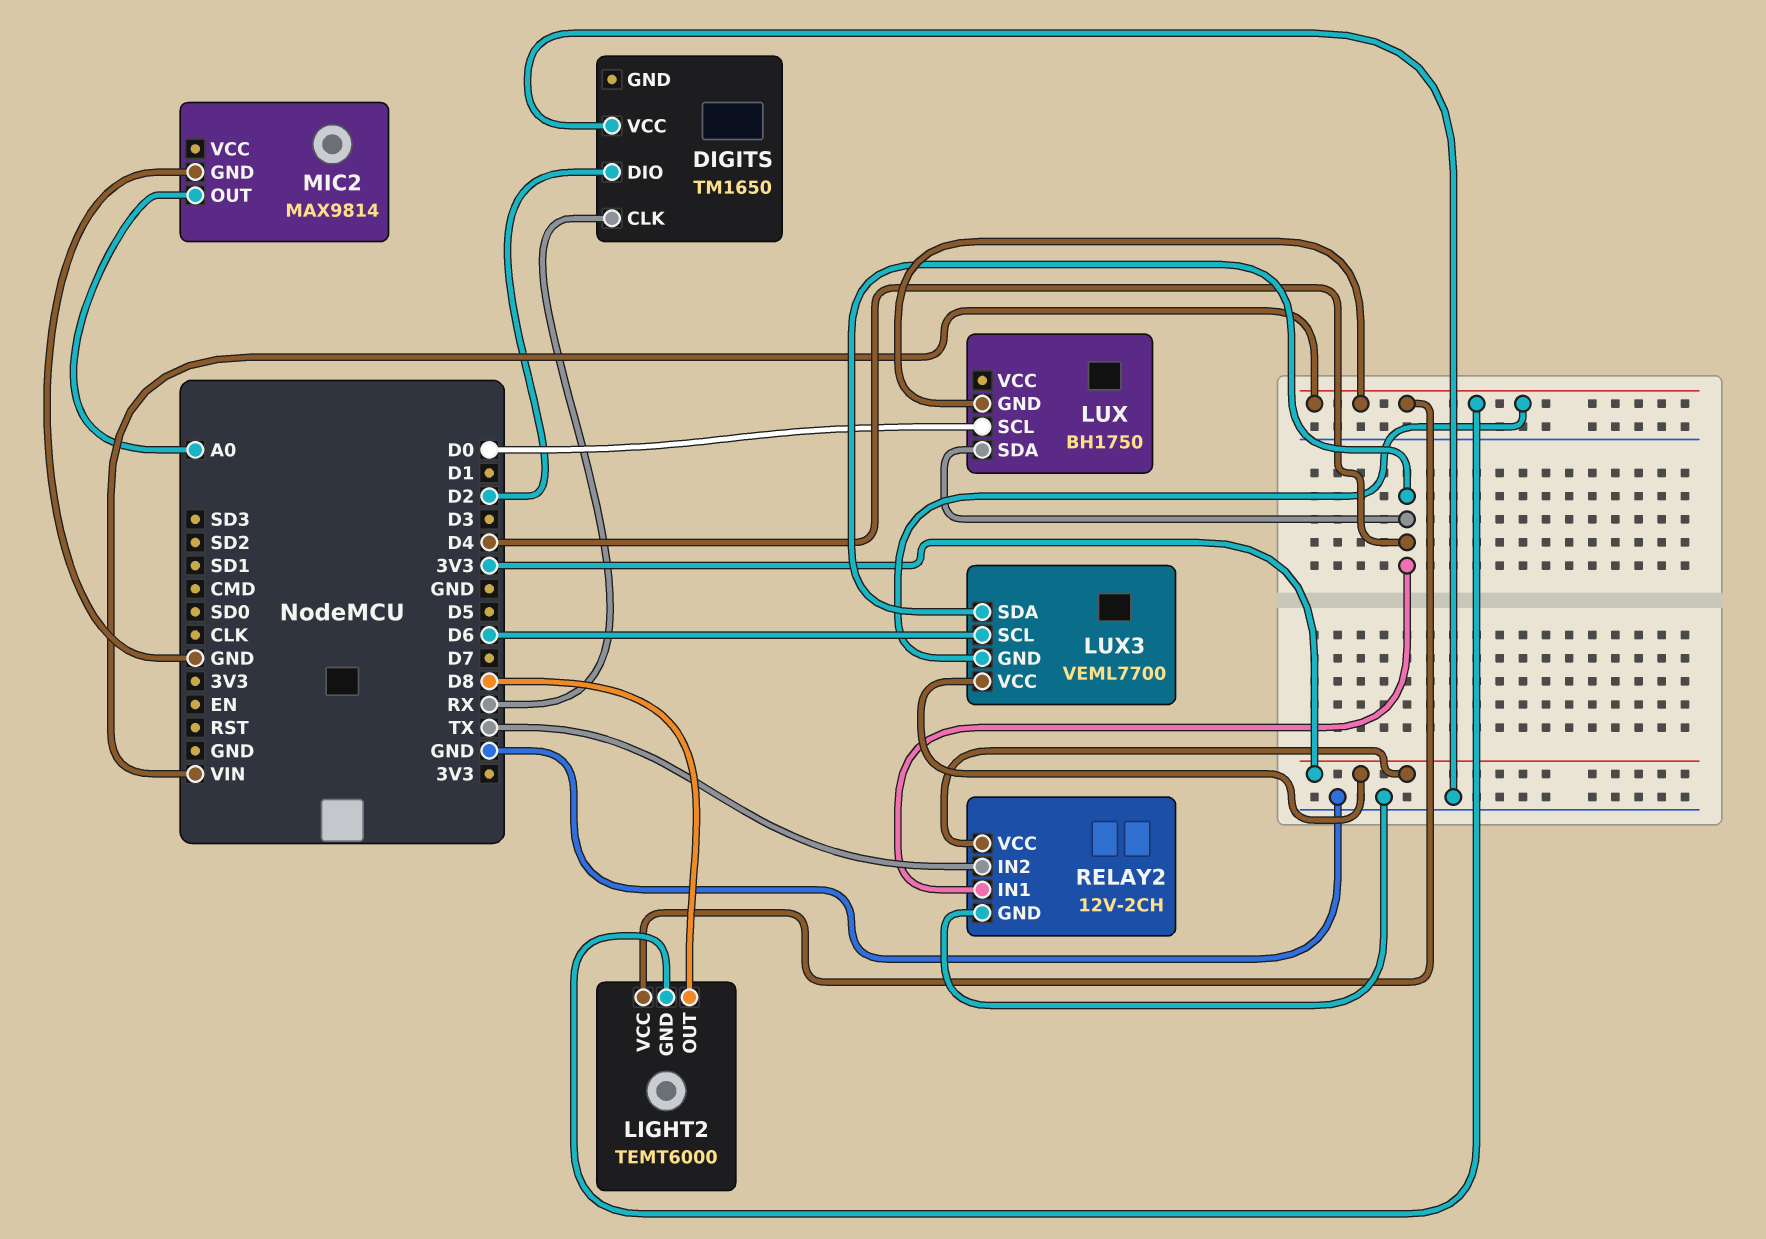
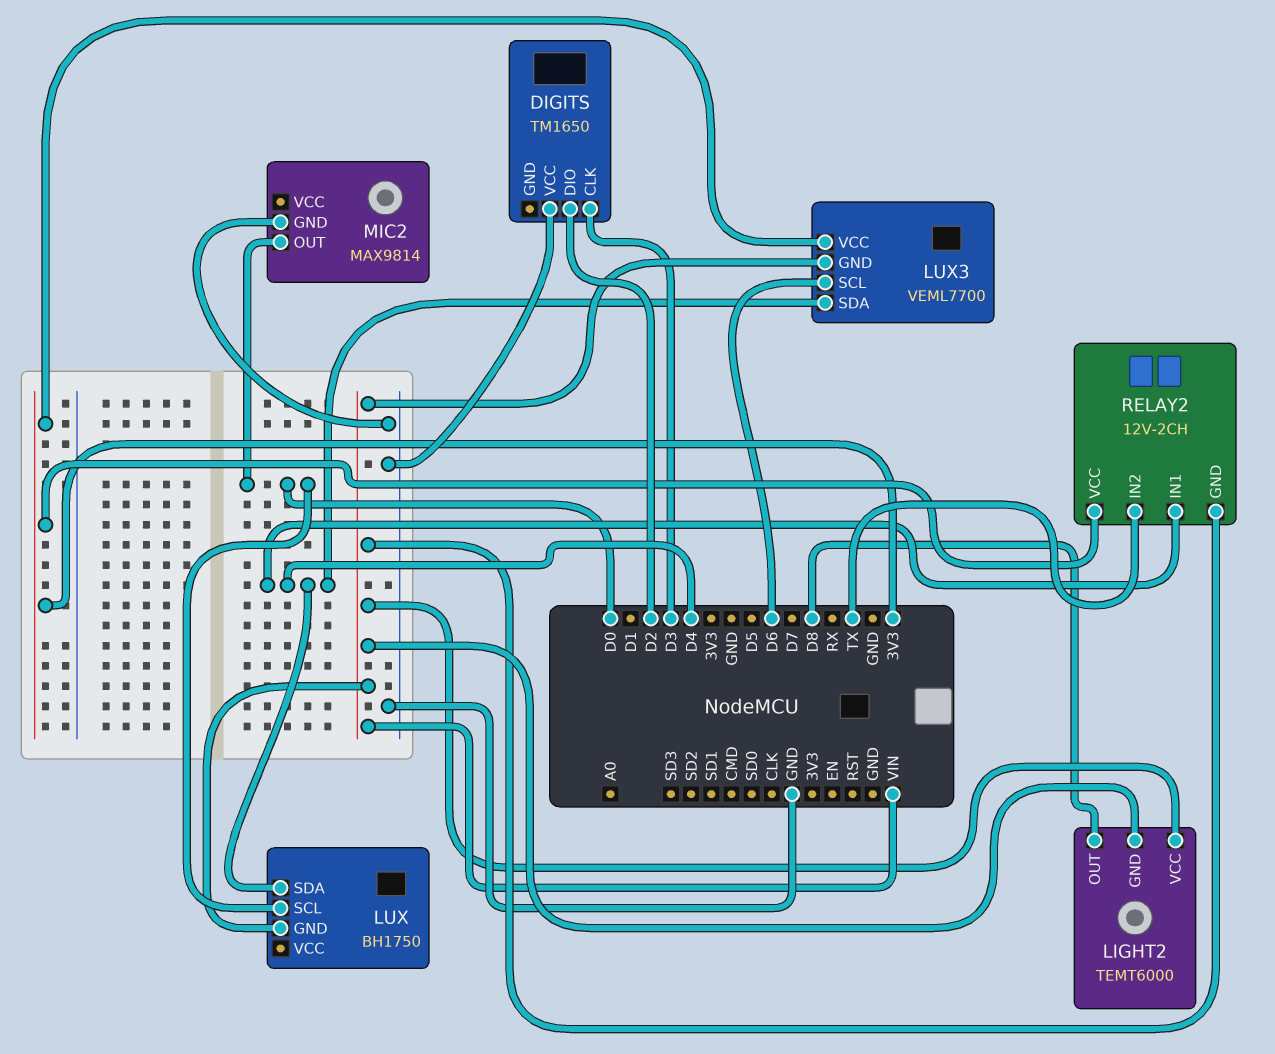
DIGITS pin CLK: RX -> D3
MIC2 pin OUT: A0 -> D0
RELAY2 pin GND: GND -> VIN

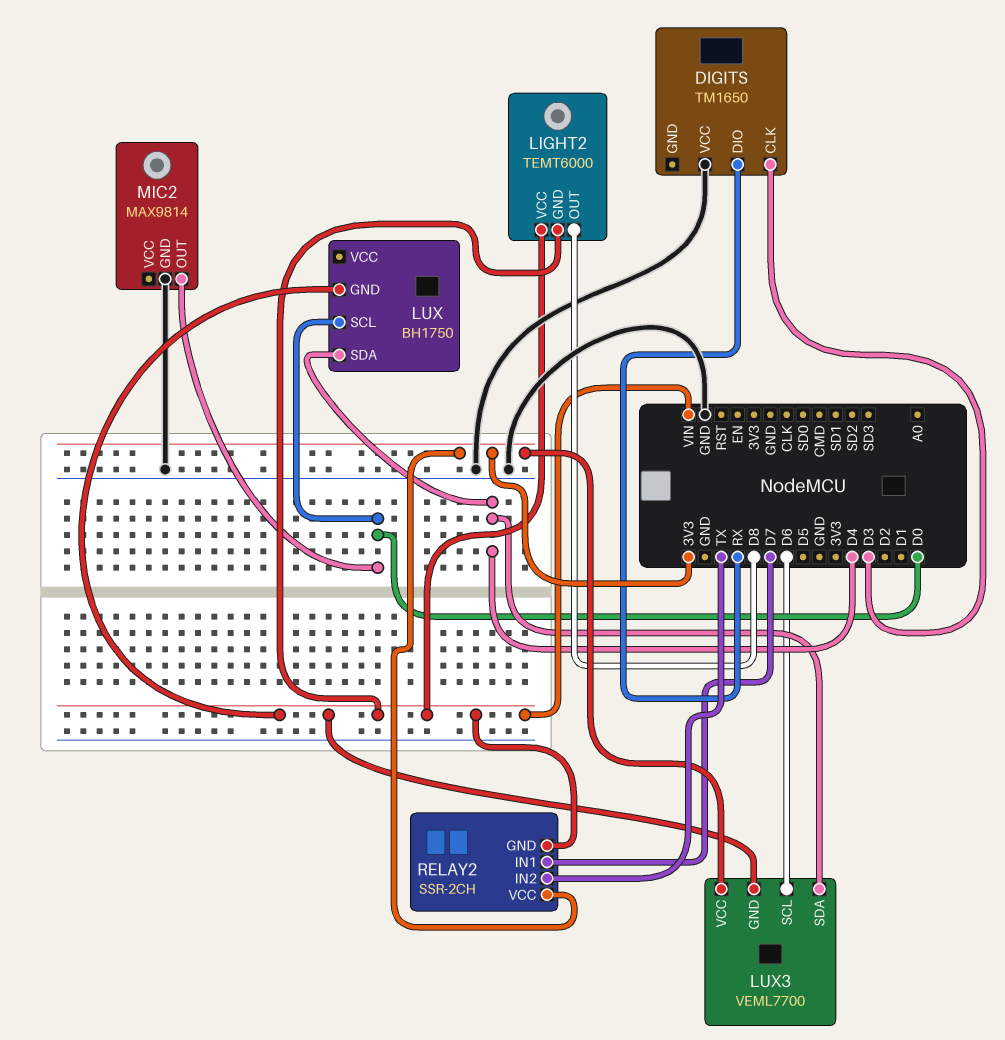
DIGITS pin DIO: D2 -> RX
RELAY2: 12V-2CH -> SSR-2CH
RELAY2 pin IN1: D4 -> D7

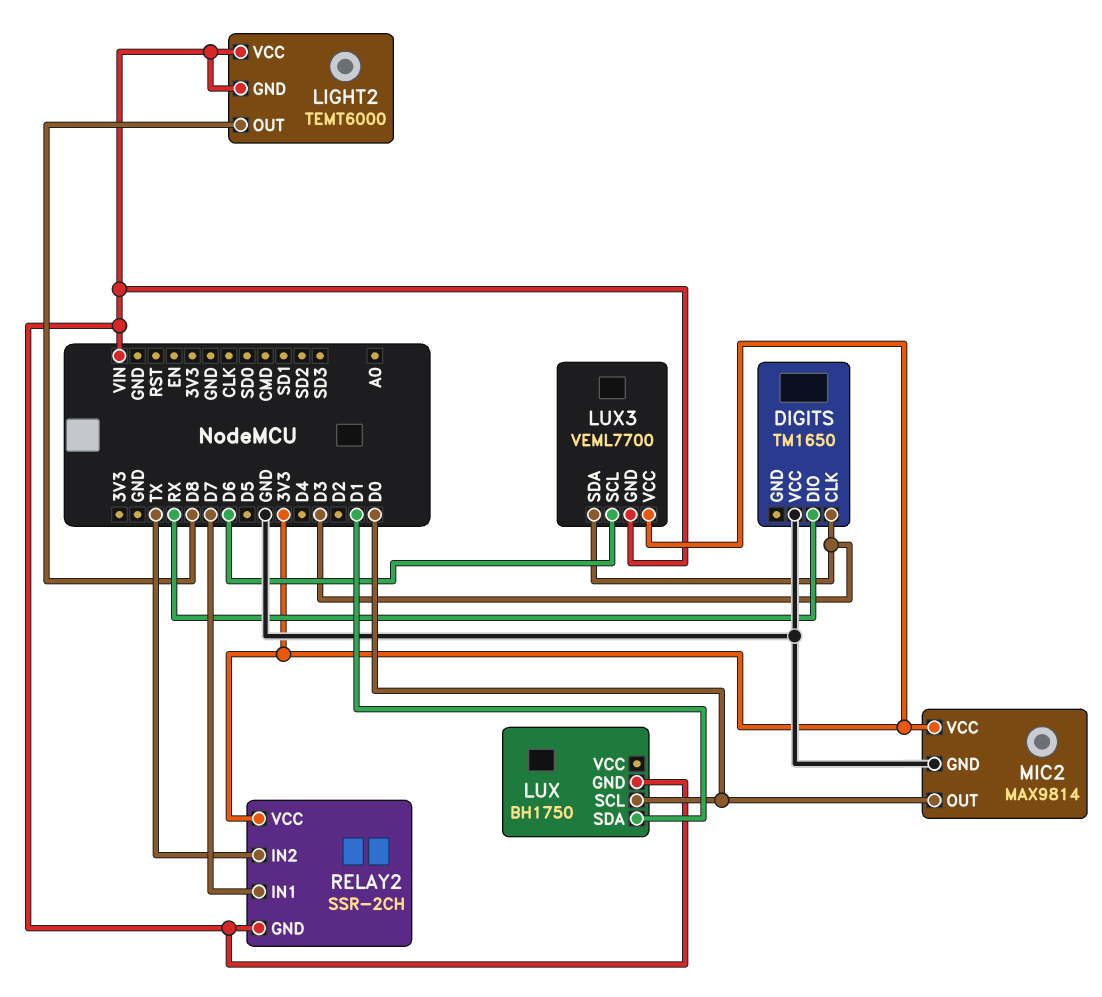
LUX pin SDA: D4 -> D1
LUX3 pin SDA: D4 -> D3
MIC2 pin VCC: none -> 3V3

